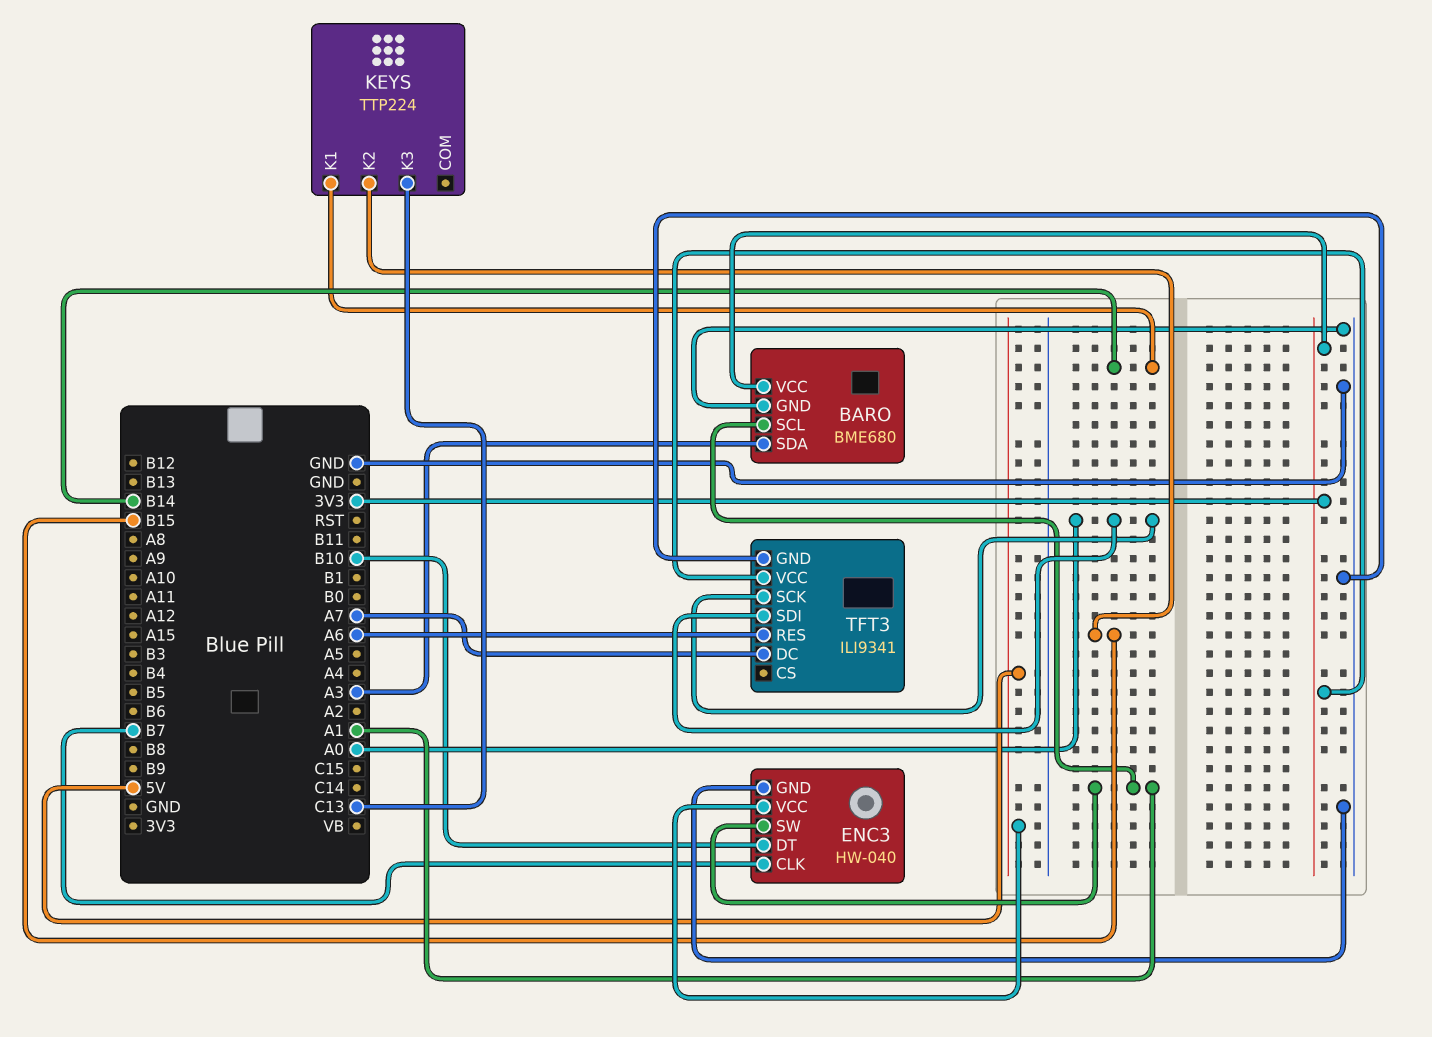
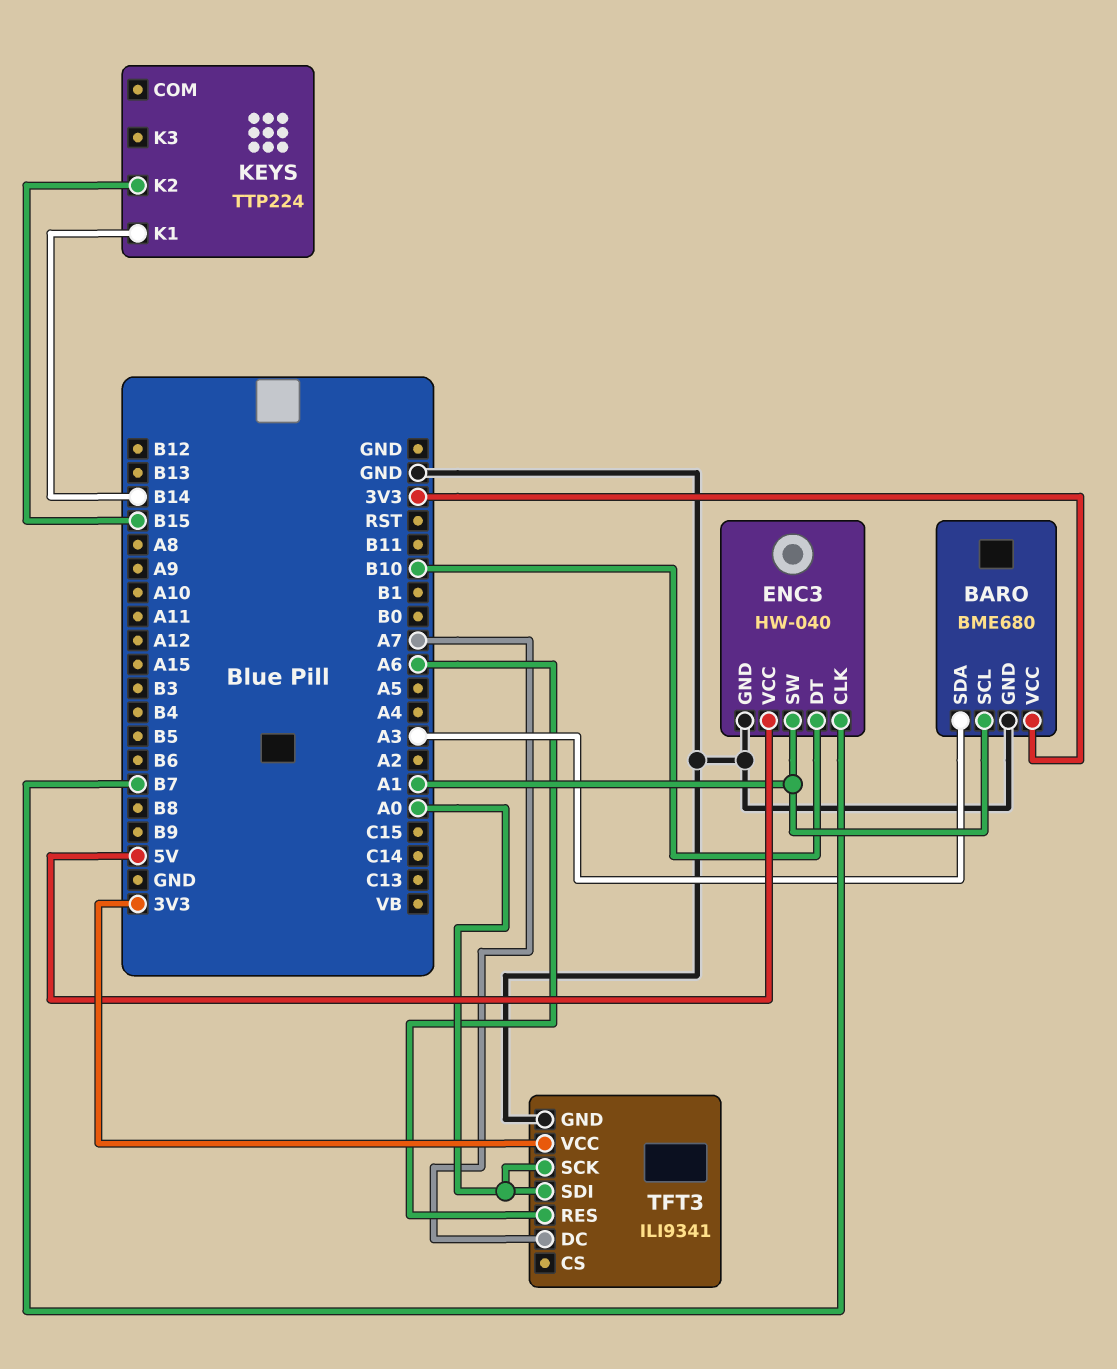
KEYS pin K3: C13 -> none

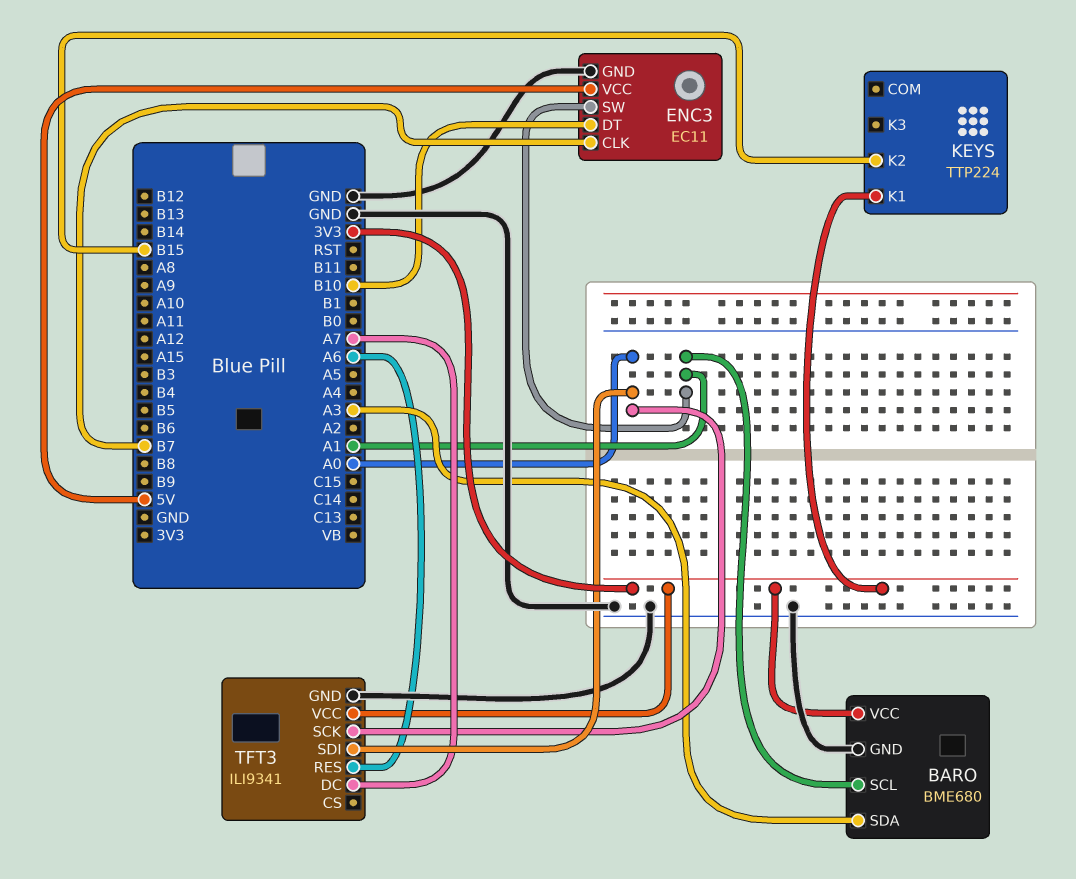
ENC3: HW-040 -> EC11
KEYS pin K1: B14 -> 3V3

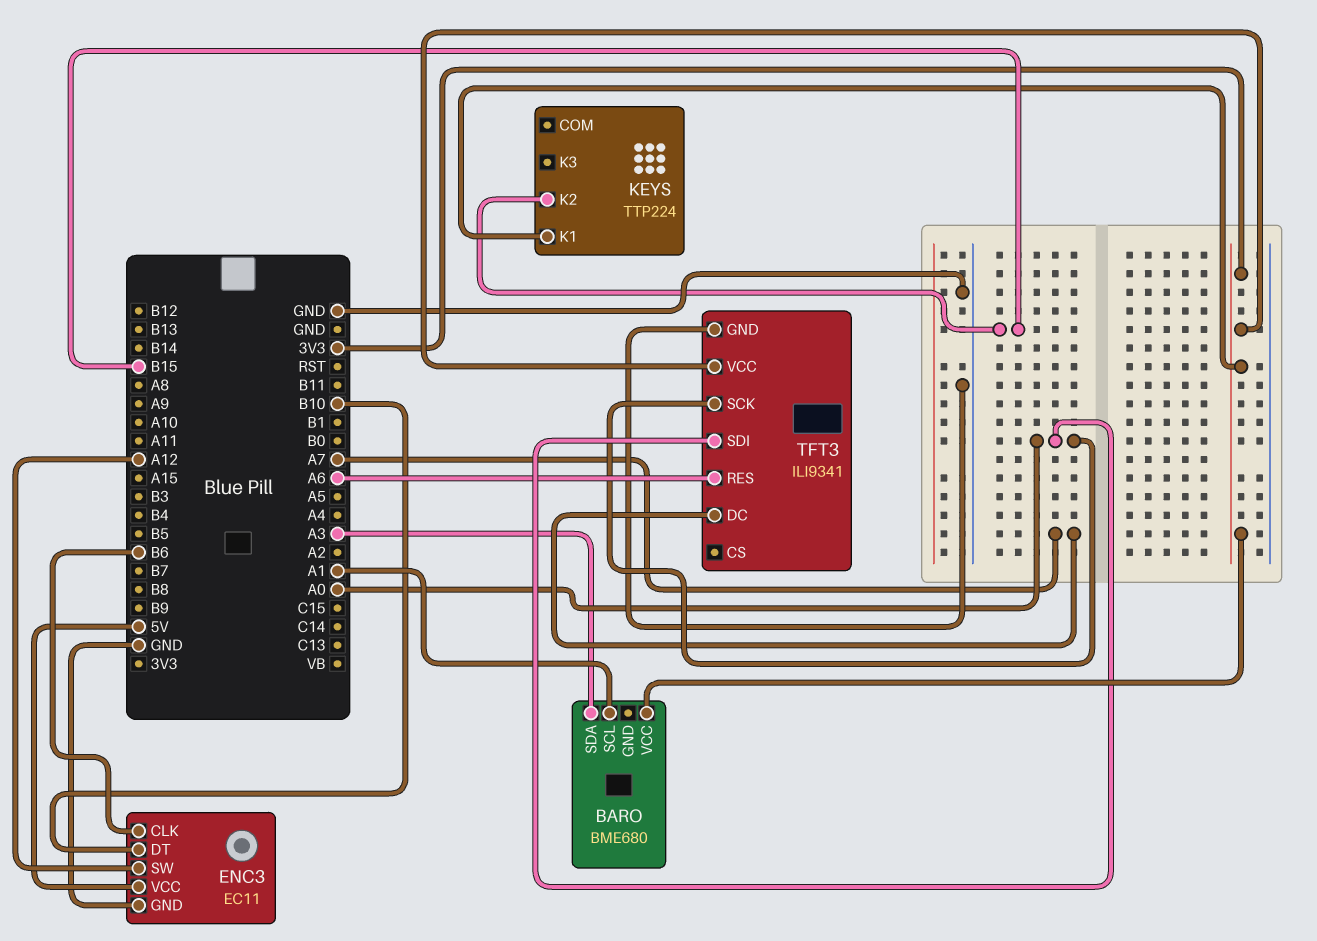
BARO pin GND: GND -> none
ENC3 pin CLK: B7 -> B6
ENC3 pin SW: A1 -> A12

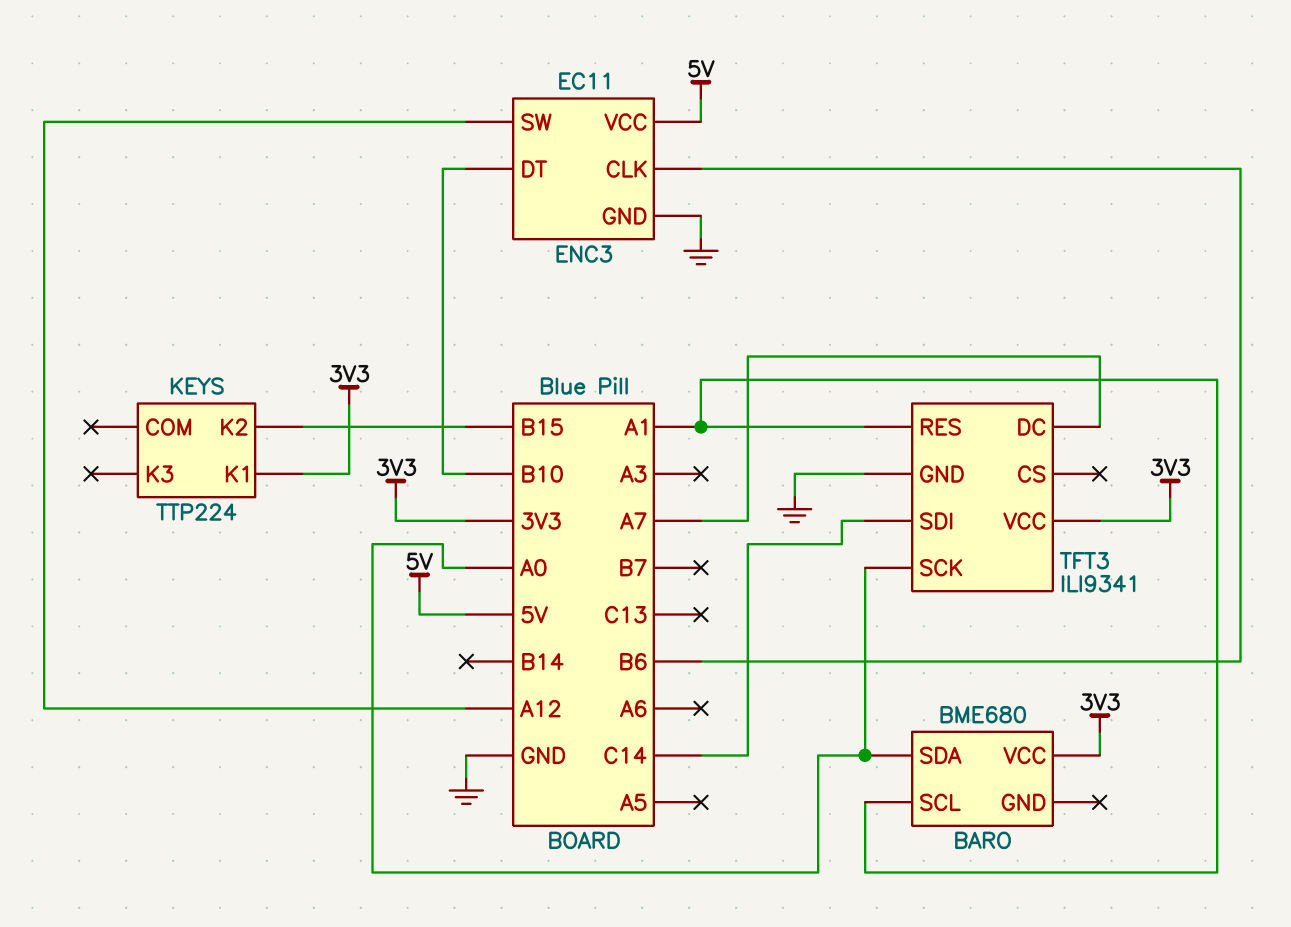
BARO pin SDA: A3 -> A0
TFT3 pin RES: A6 -> A1
TFT3 pin SDI: A0 -> C14

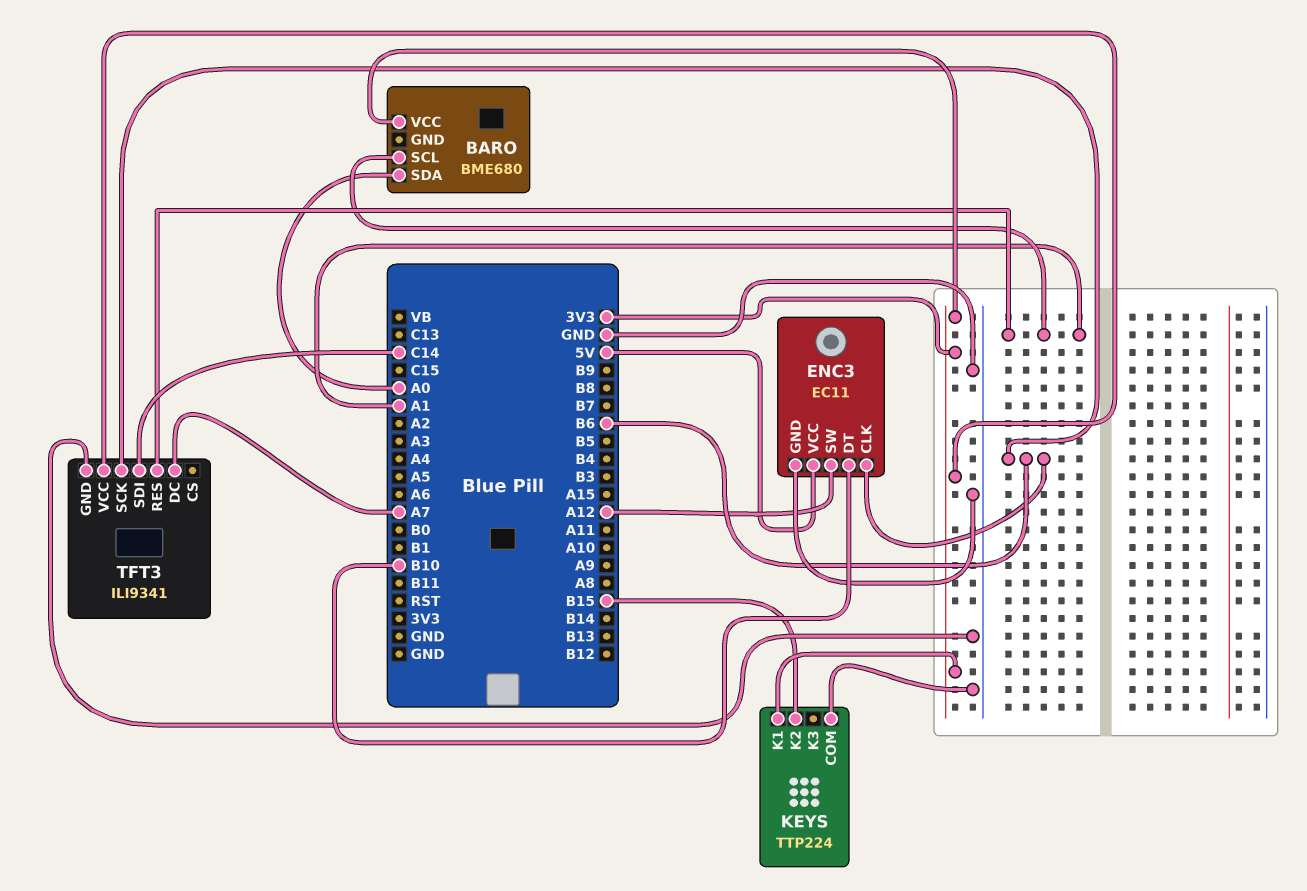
KEYS pin COM: none -> GND
TFT3 pin SCK: A0 -> B6

